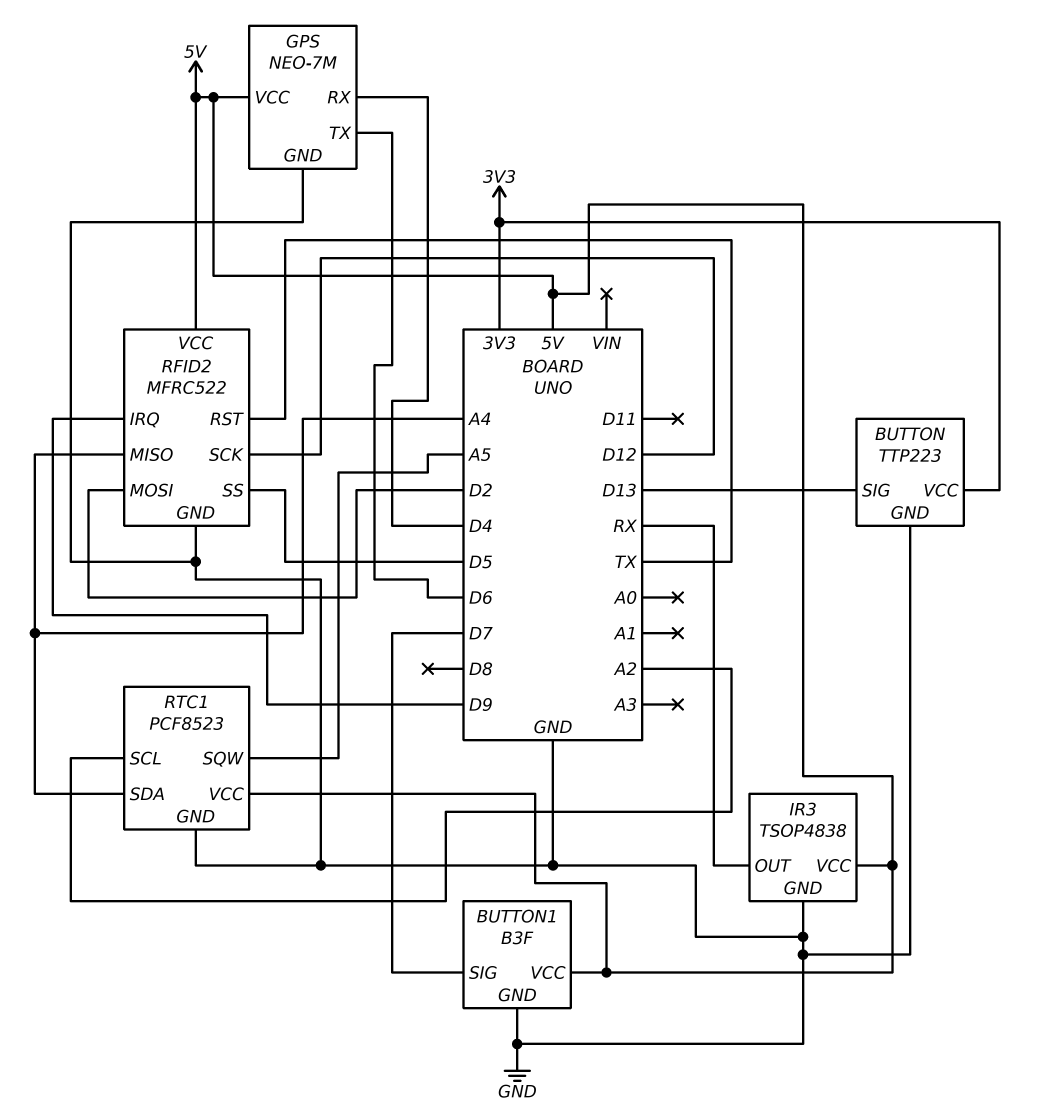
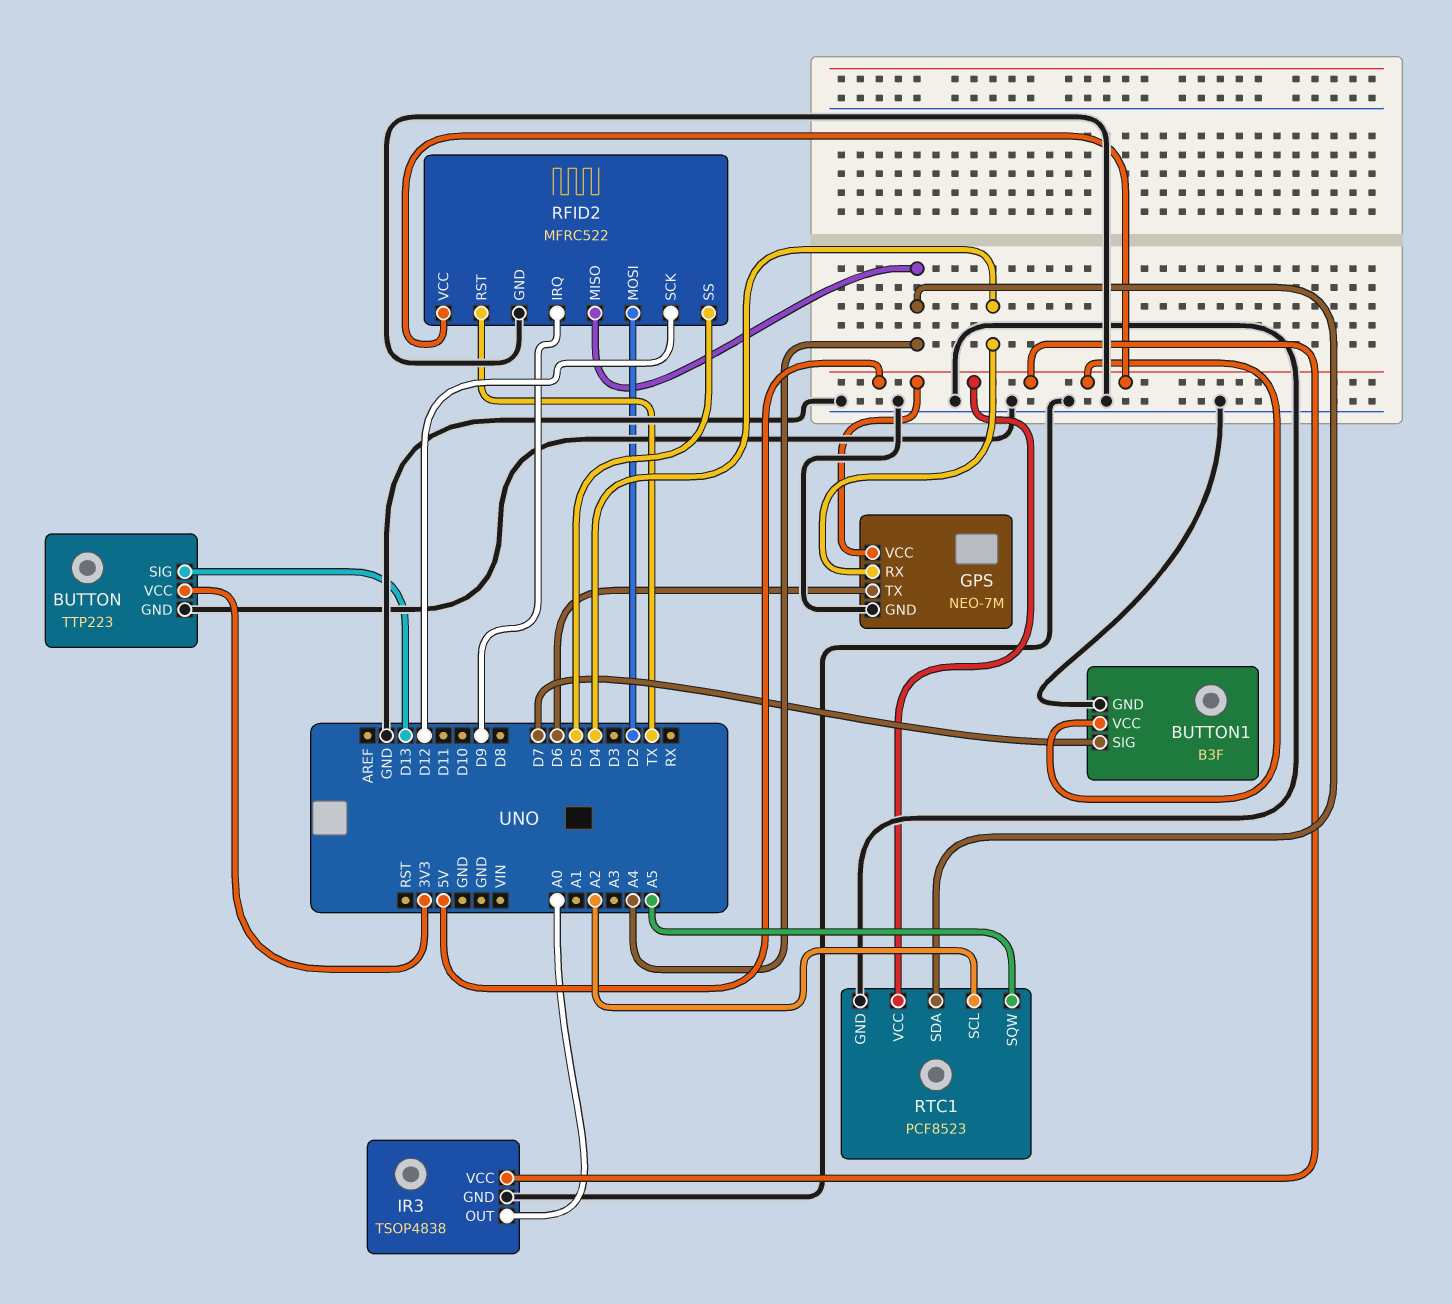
IR3 pin OUT: RX -> A0

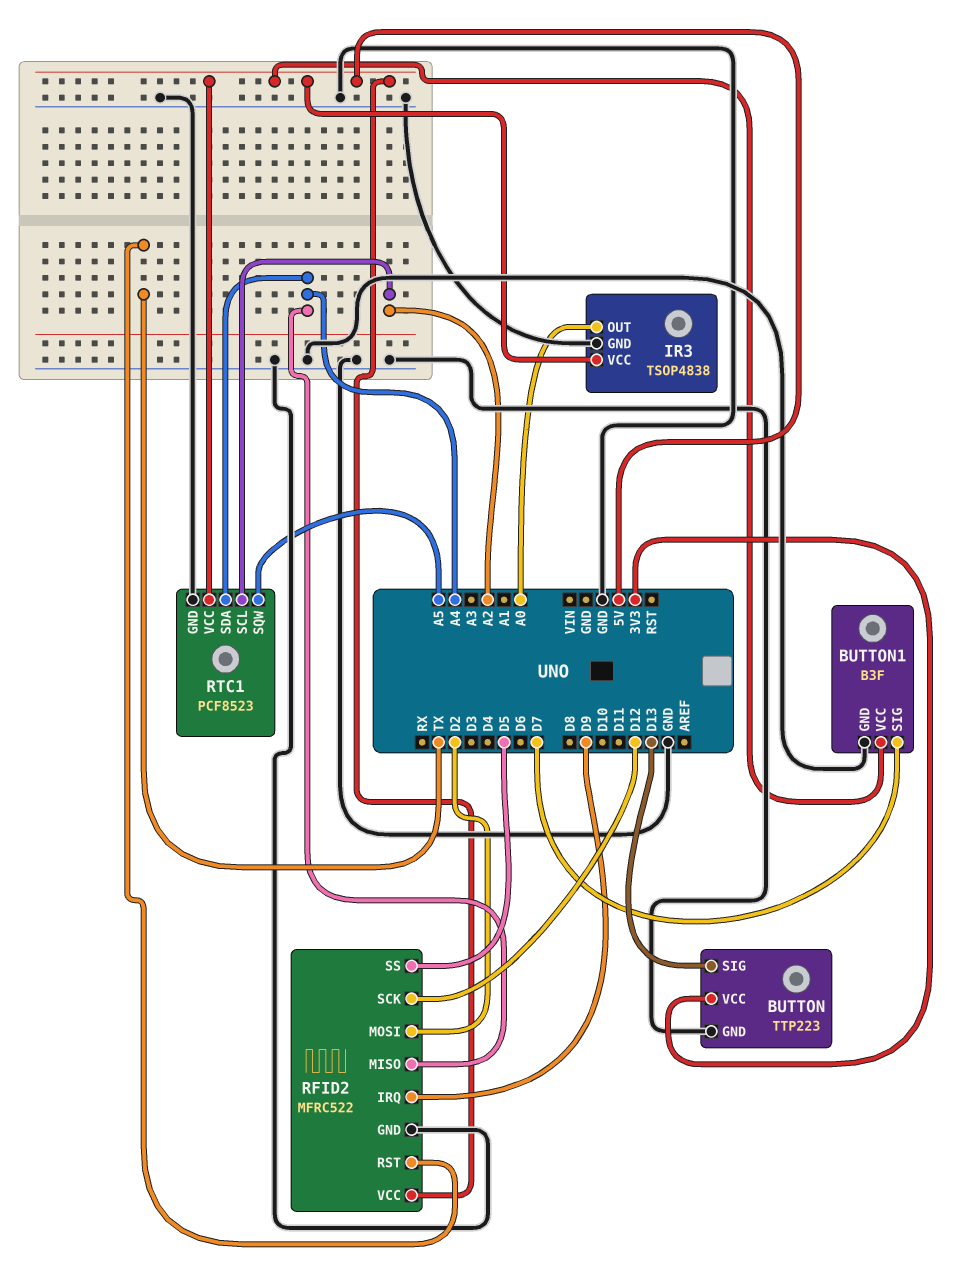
GPS: NEO-7M -> none
GPS pin GND: GND -> none
GPS pin RX: D4 -> none
GPS pin TX: D6 -> none
GPS pin VCC: 5V -> none

